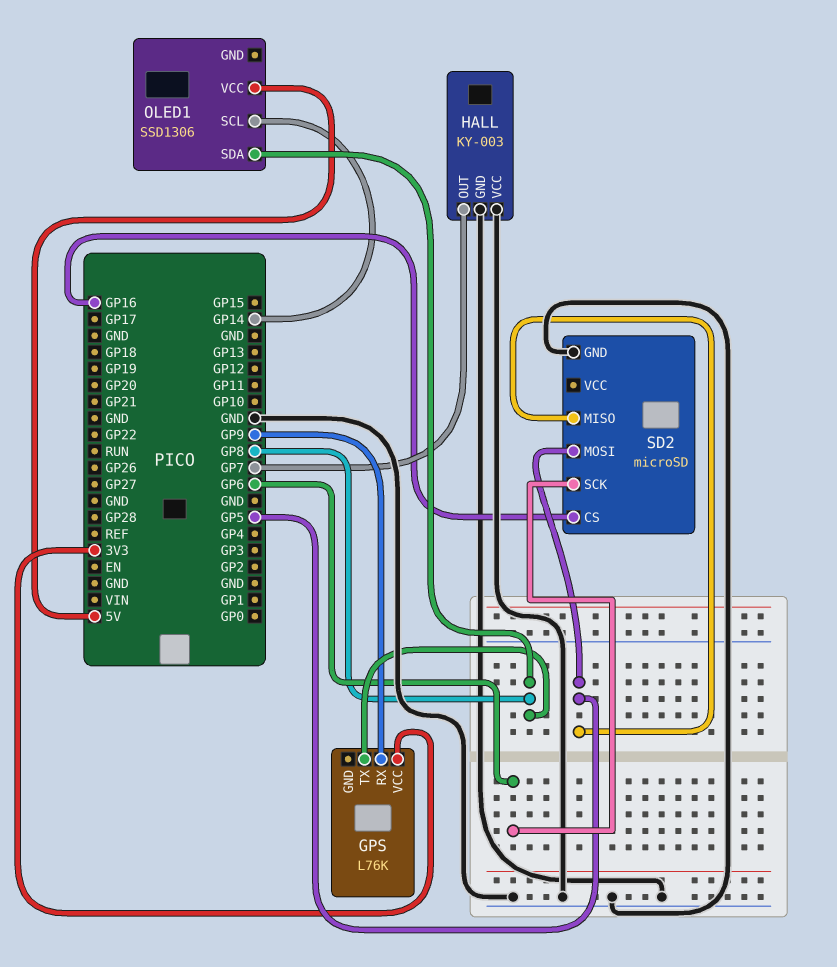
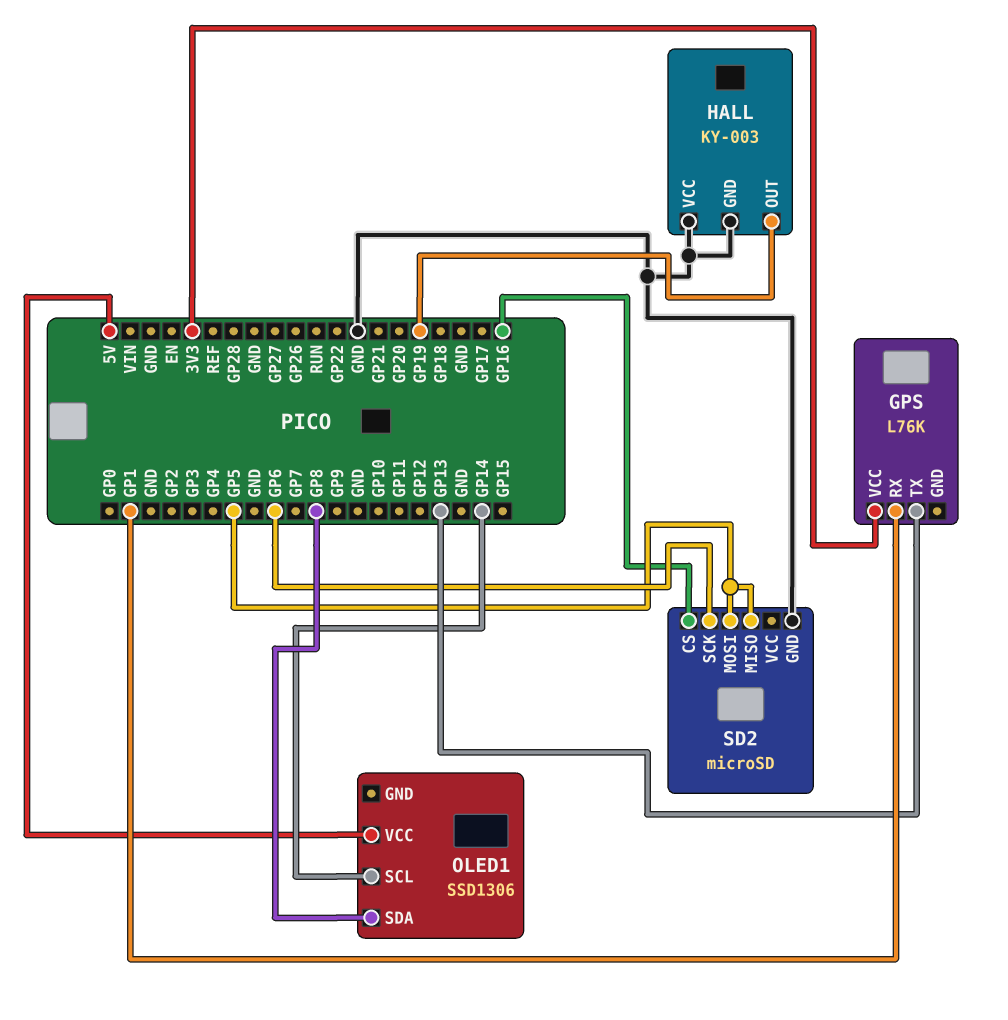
GPS pin RX: GP9 -> GP1
GPS pin TX: GP8 -> GP13
HALL pin OUT: GP7 -> GP19

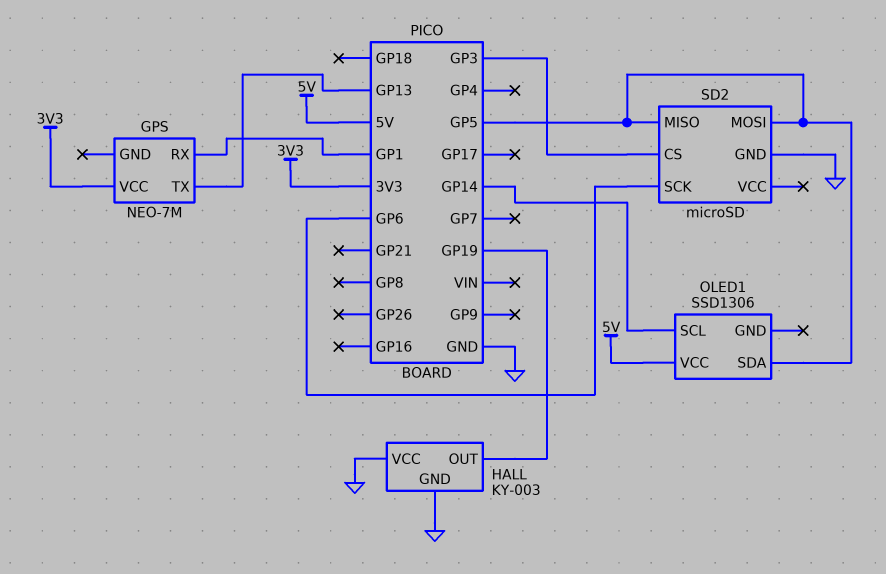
GPS: L76K -> NEO-7M
OLED1 pin SDA: GP8 -> GP5
SD2 pin CS: GP16 -> GP3

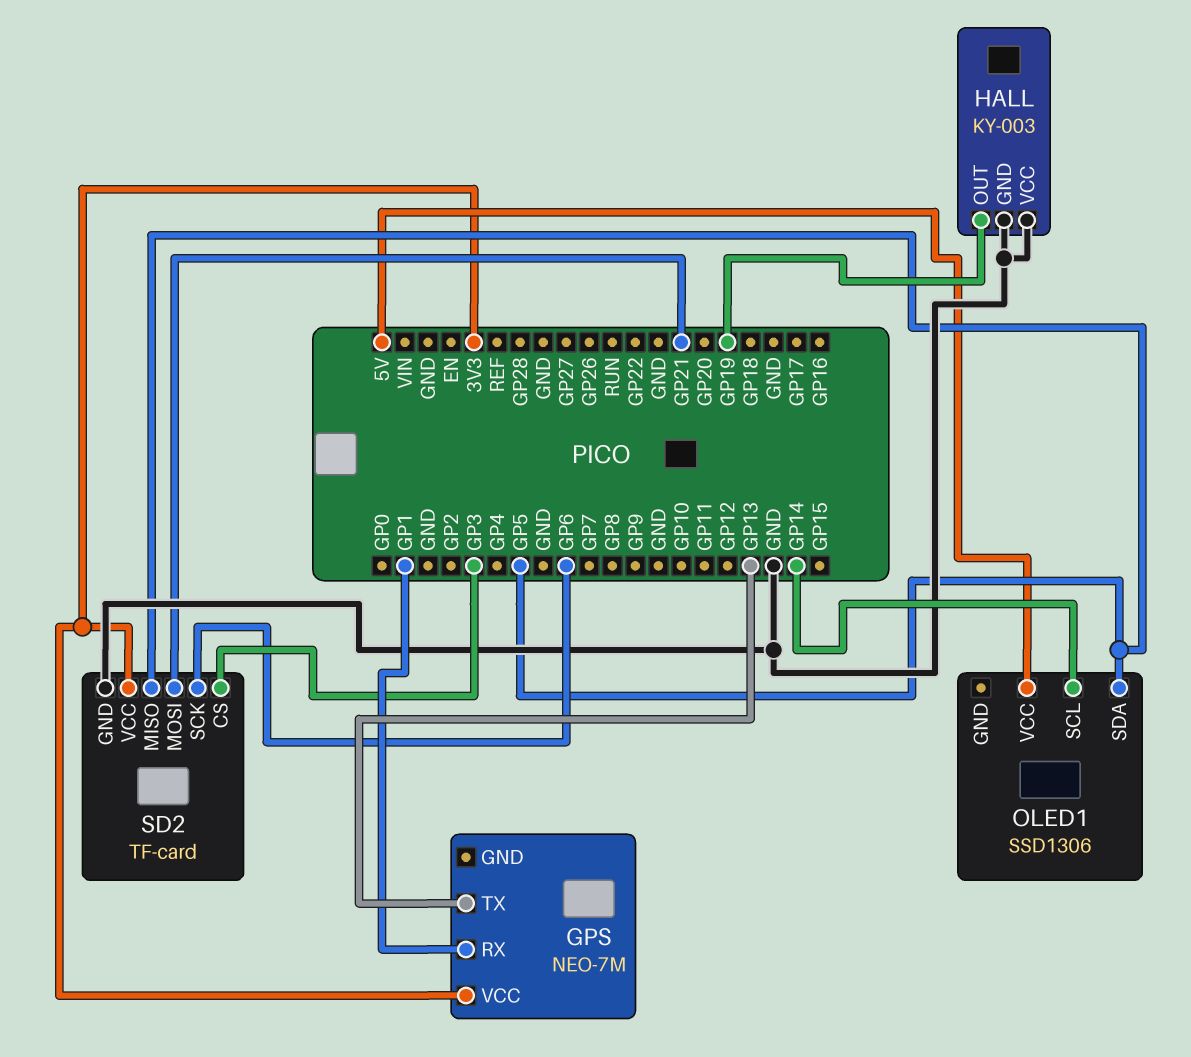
SD2: microSD -> TF-card
SD2 pin MOSI: GP5 -> GP21
SD2 pin VCC: none -> 3V3

